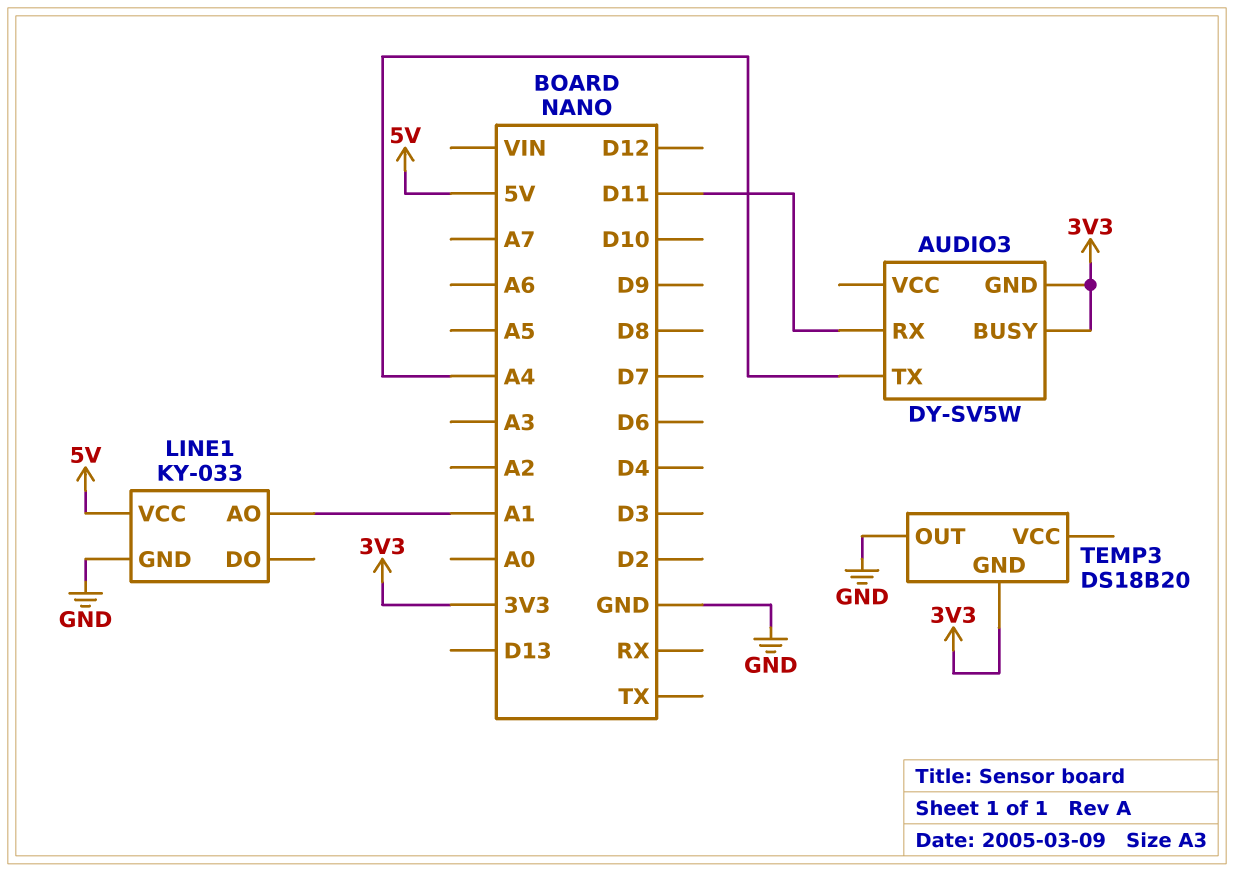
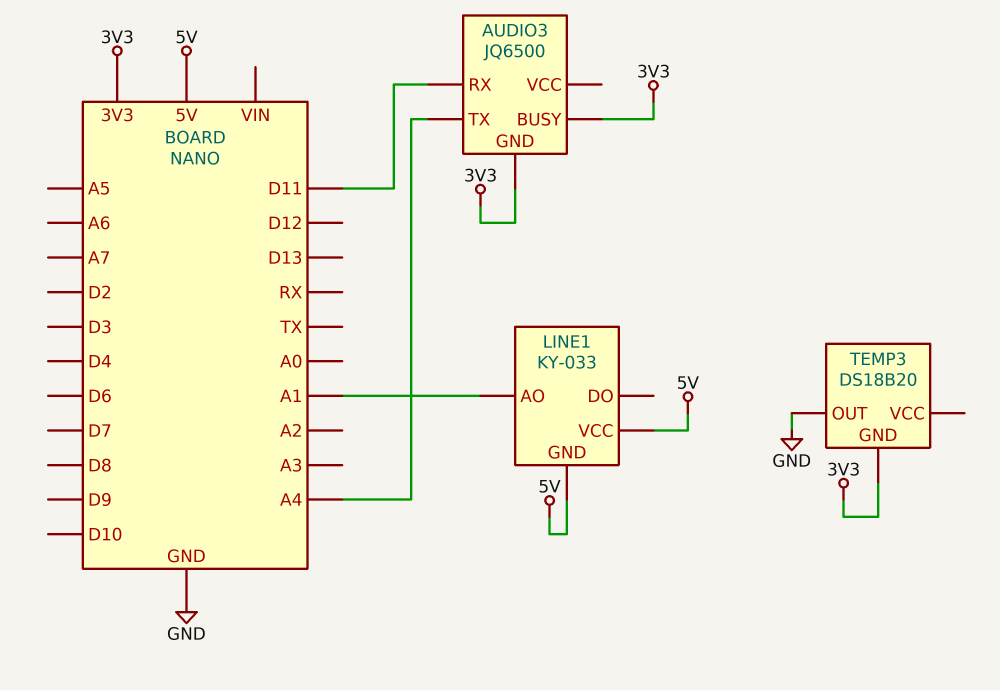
AUDIO3: DY-SV5W -> JQ6500
LINE1 pin GND: GND -> 5V

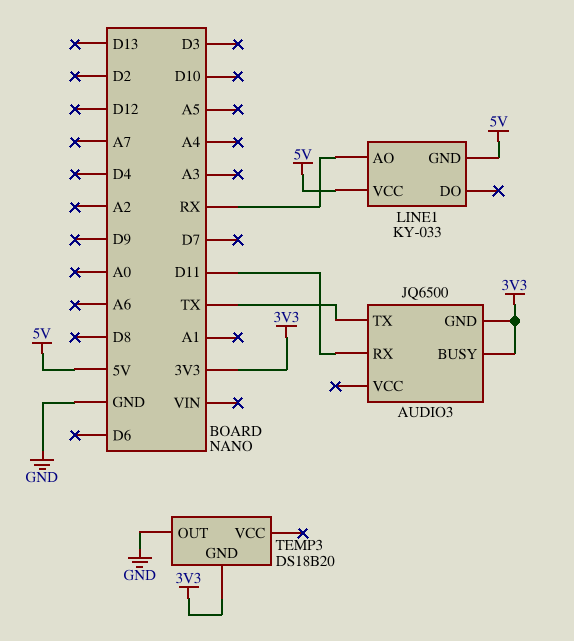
AUDIO3 pin TX: A4 -> TX
LINE1 pin AO: A1 -> RX

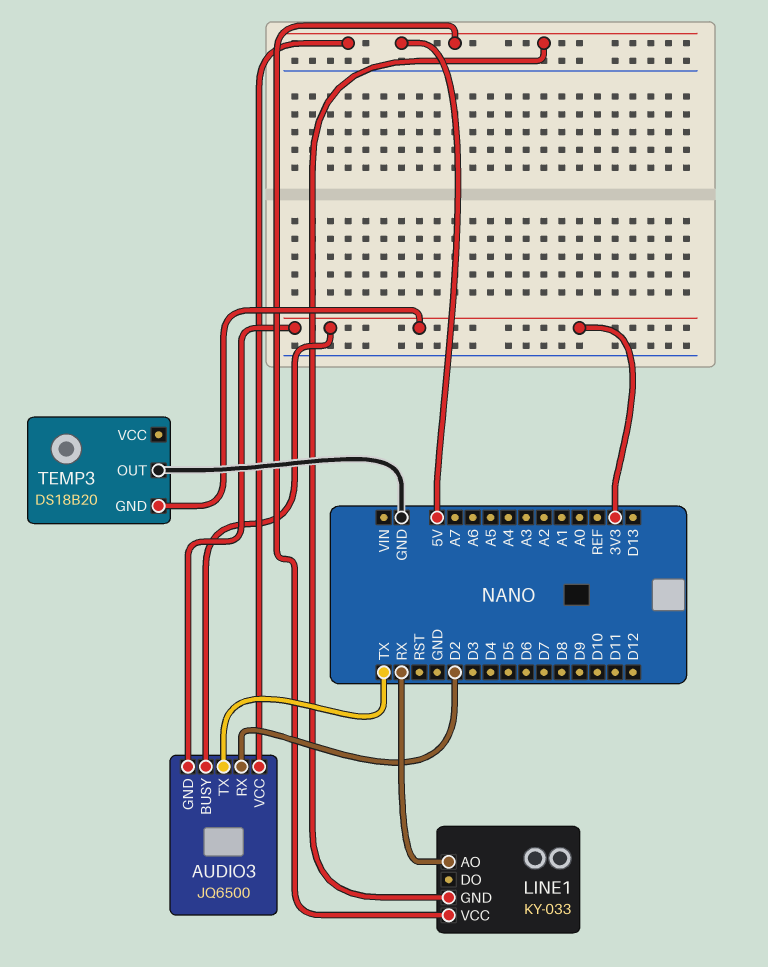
AUDIO3 pin RX: D11 -> D2
AUDIO3 pin VCC: none -> 5V

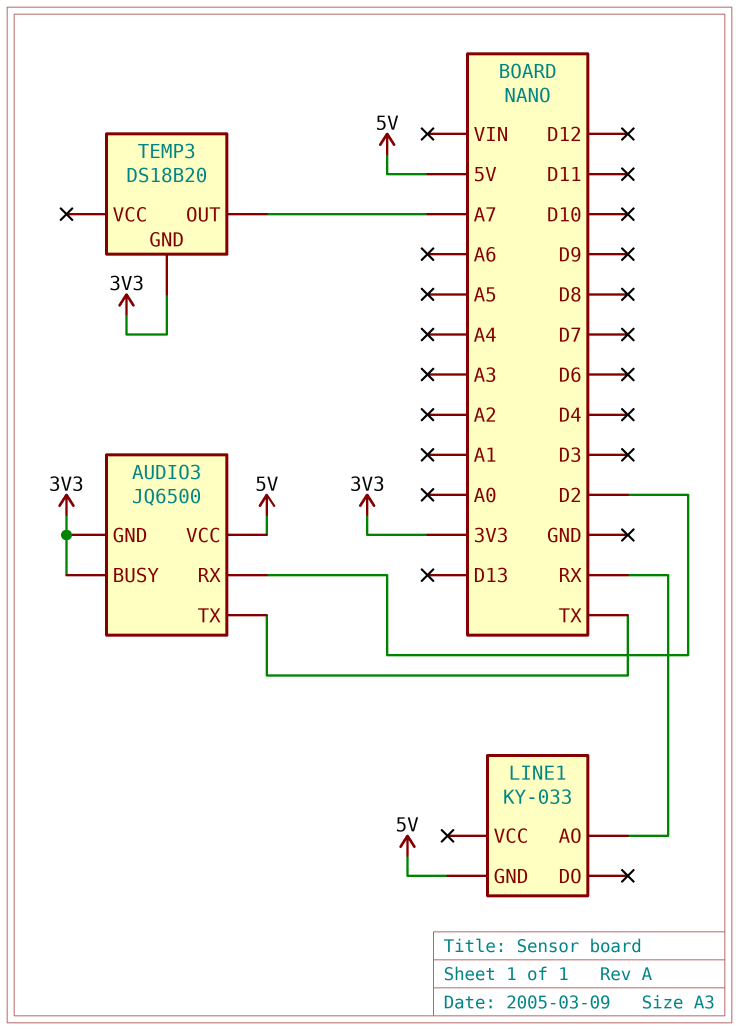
LINE1 pin VCC: 5V -> none
TEMP3 pin OUT: GND -> A7

